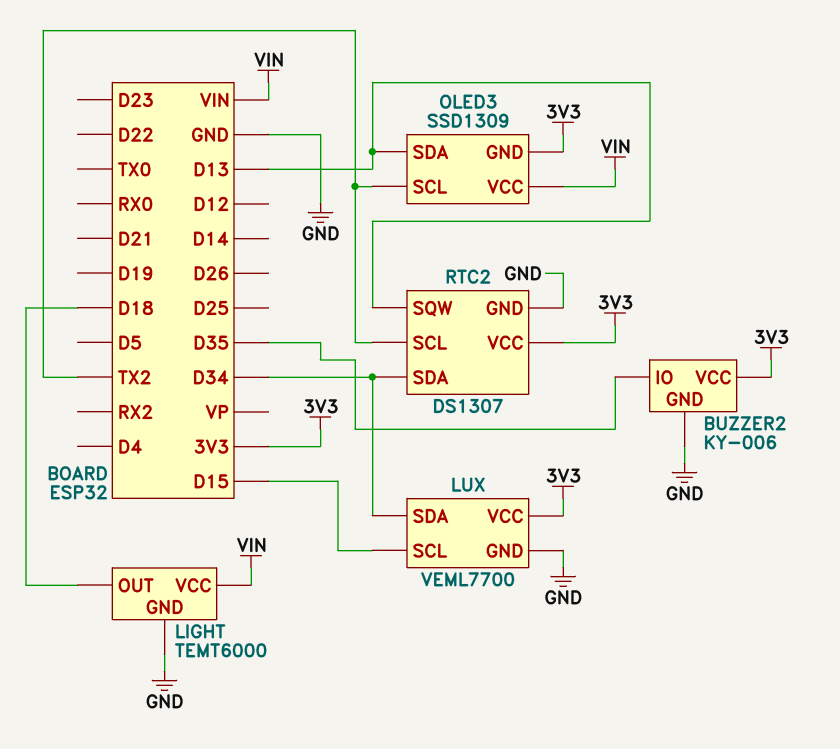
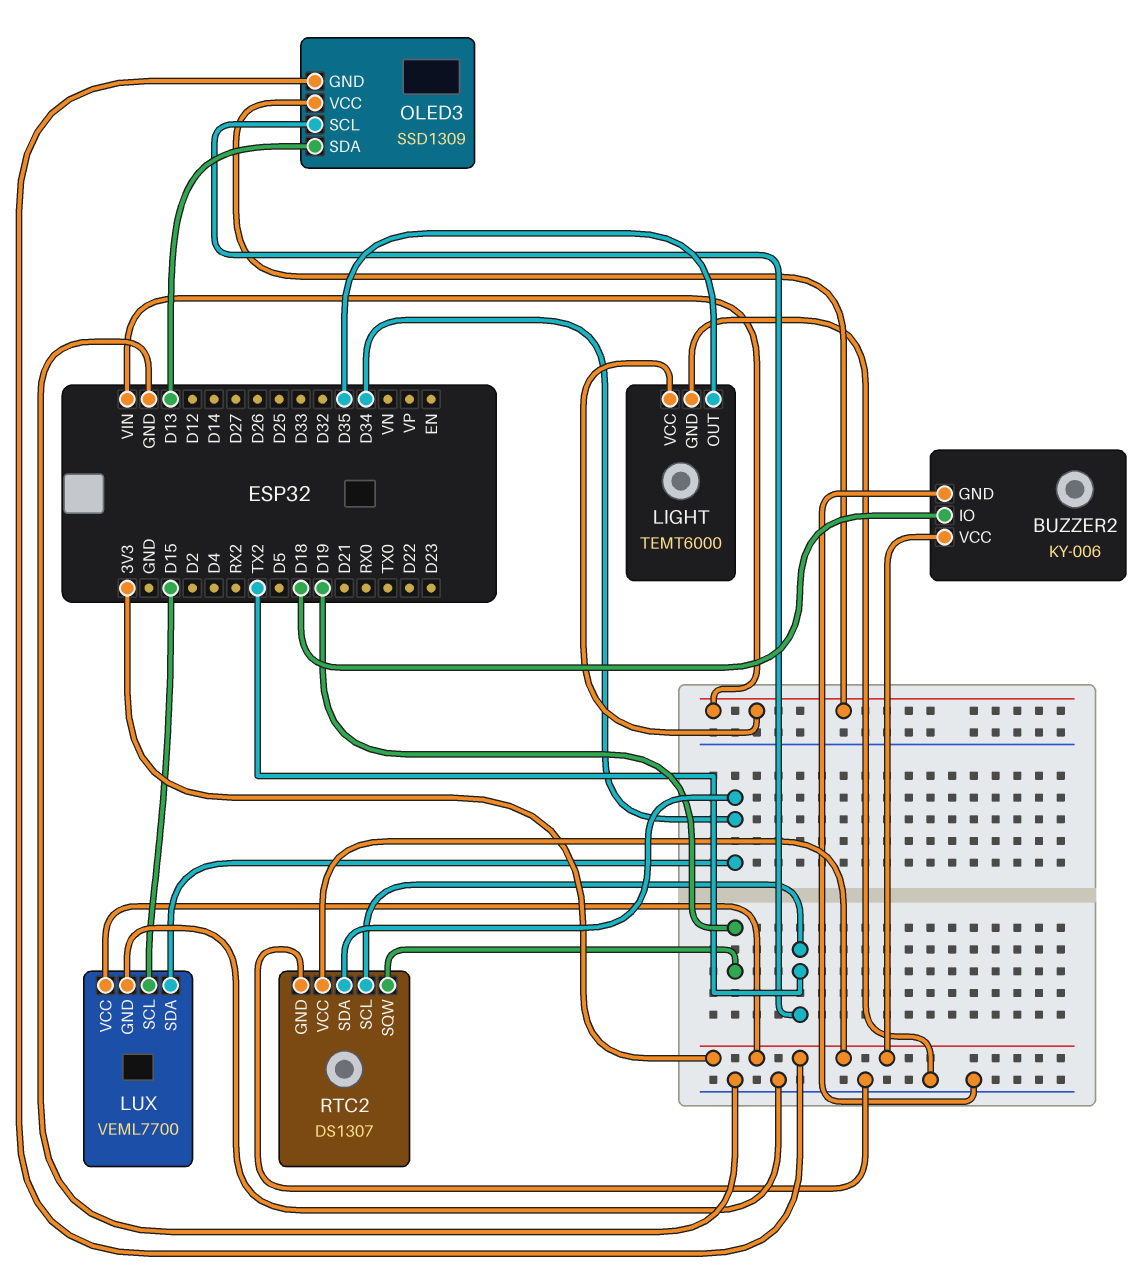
BUZZER2 pin IO: D35 -> D18
LIGHT pin OUT: D18 -> D35
RTC2 pin SQW: D13 -> D19

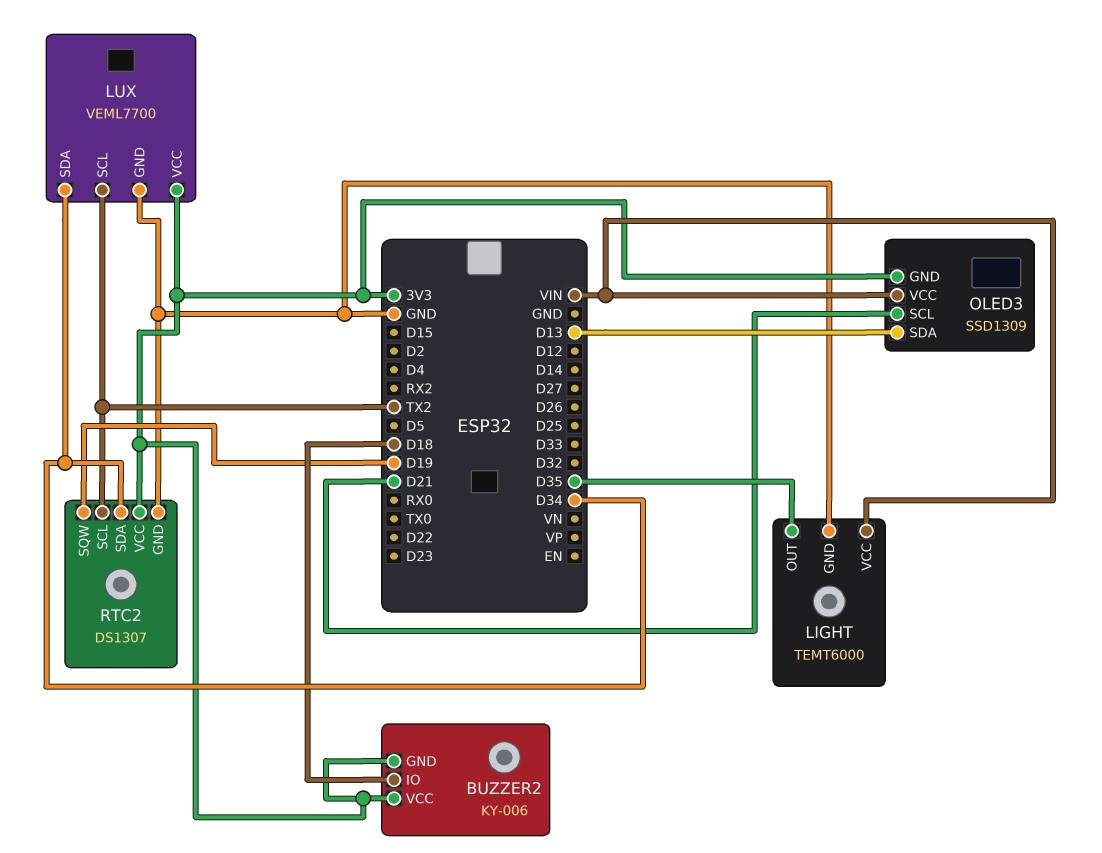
BUZZER2 pin GND: GND -> 3V3
LUX pin SCL: D15 -> TX2
OLED3 pin SCL: TX2 -> D21

